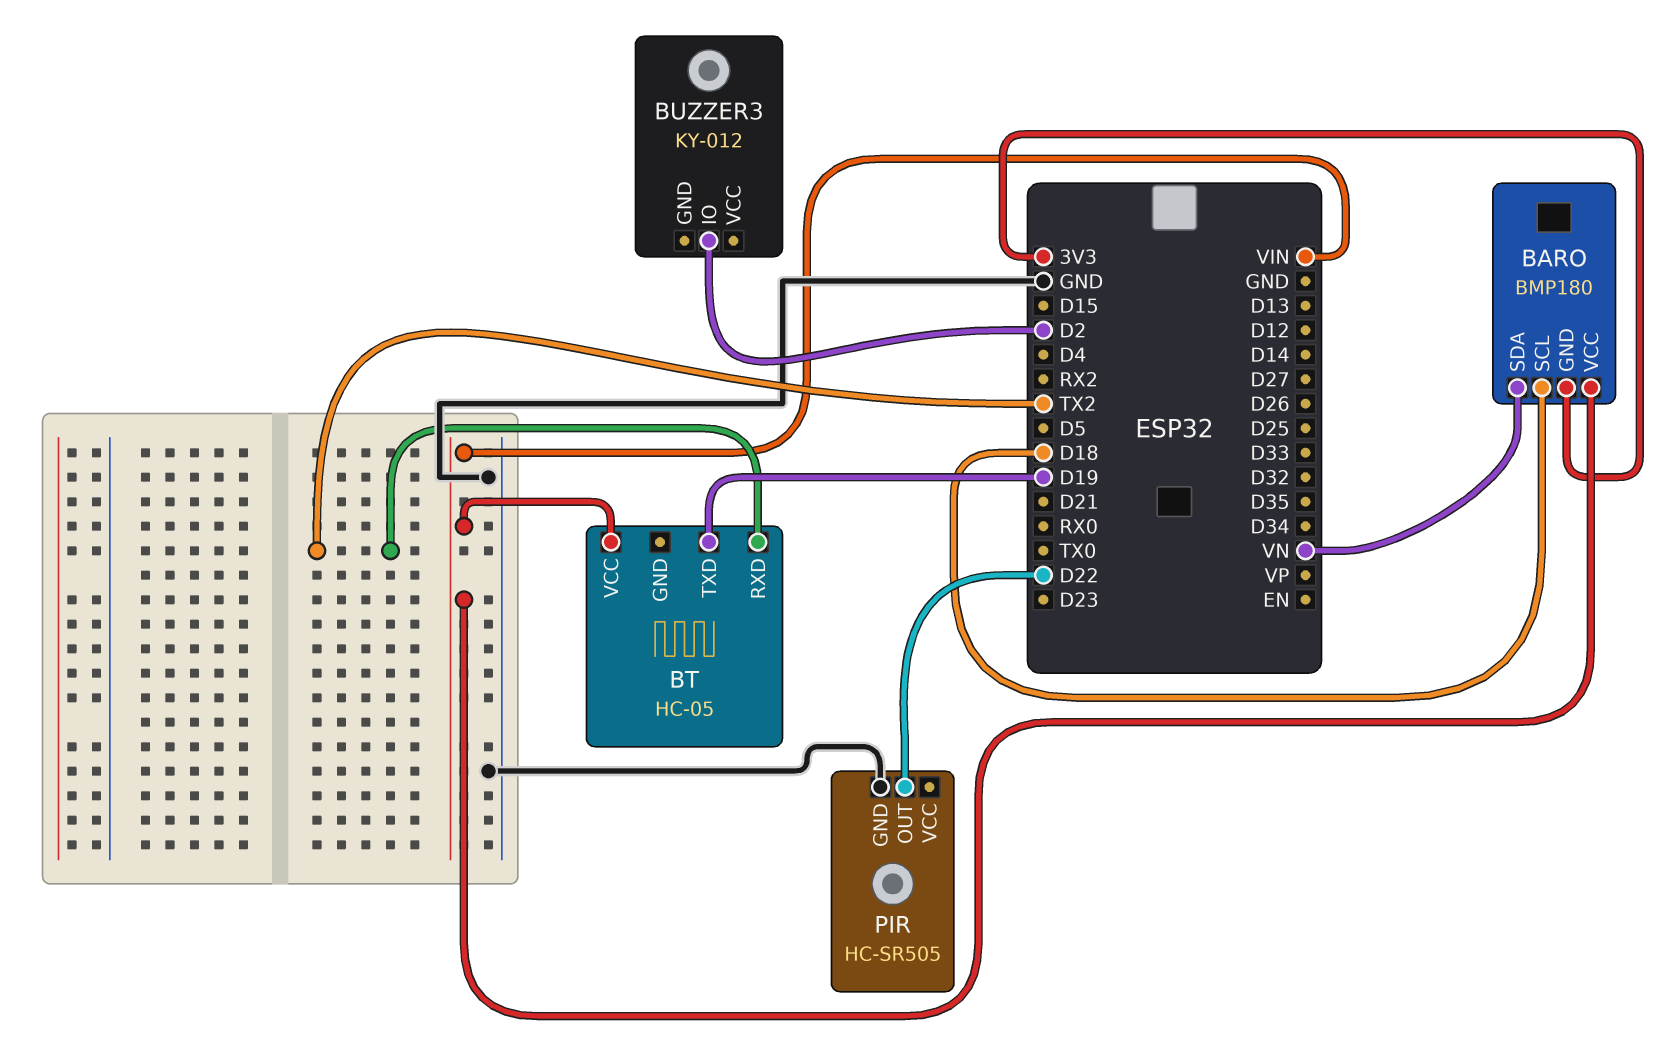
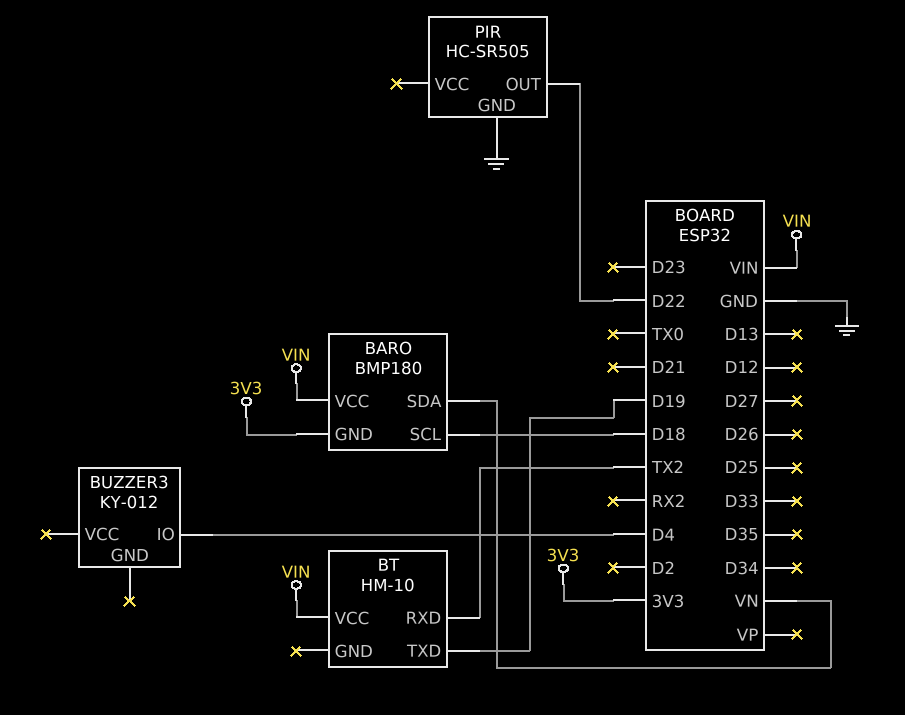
BT: HC-05 -> HM-10
BUZZER3 pin IO: D2 -> D4

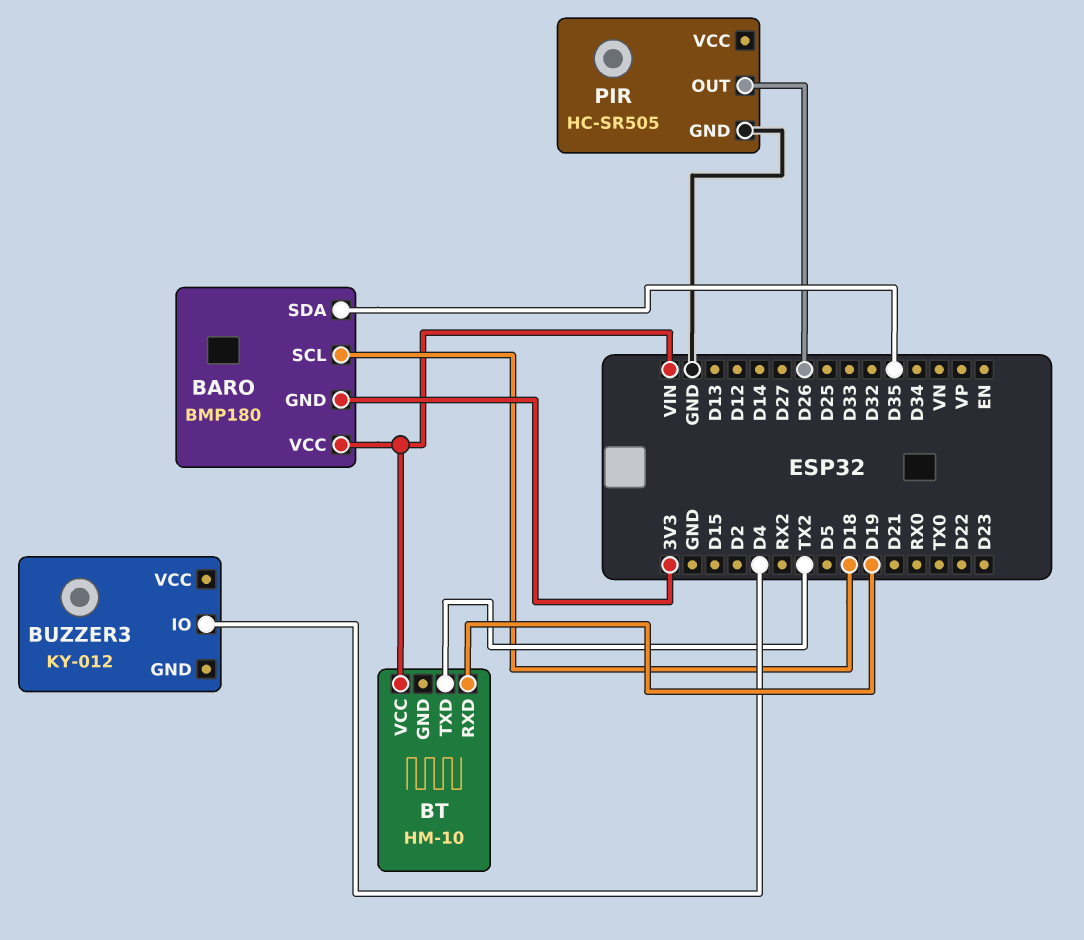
BARO pin SDA: VN -> D35
BT pin RXD: TX2 -> D19
BT pin TXD: D19 -> TX2
PIR pin OUT: D22 -> D26

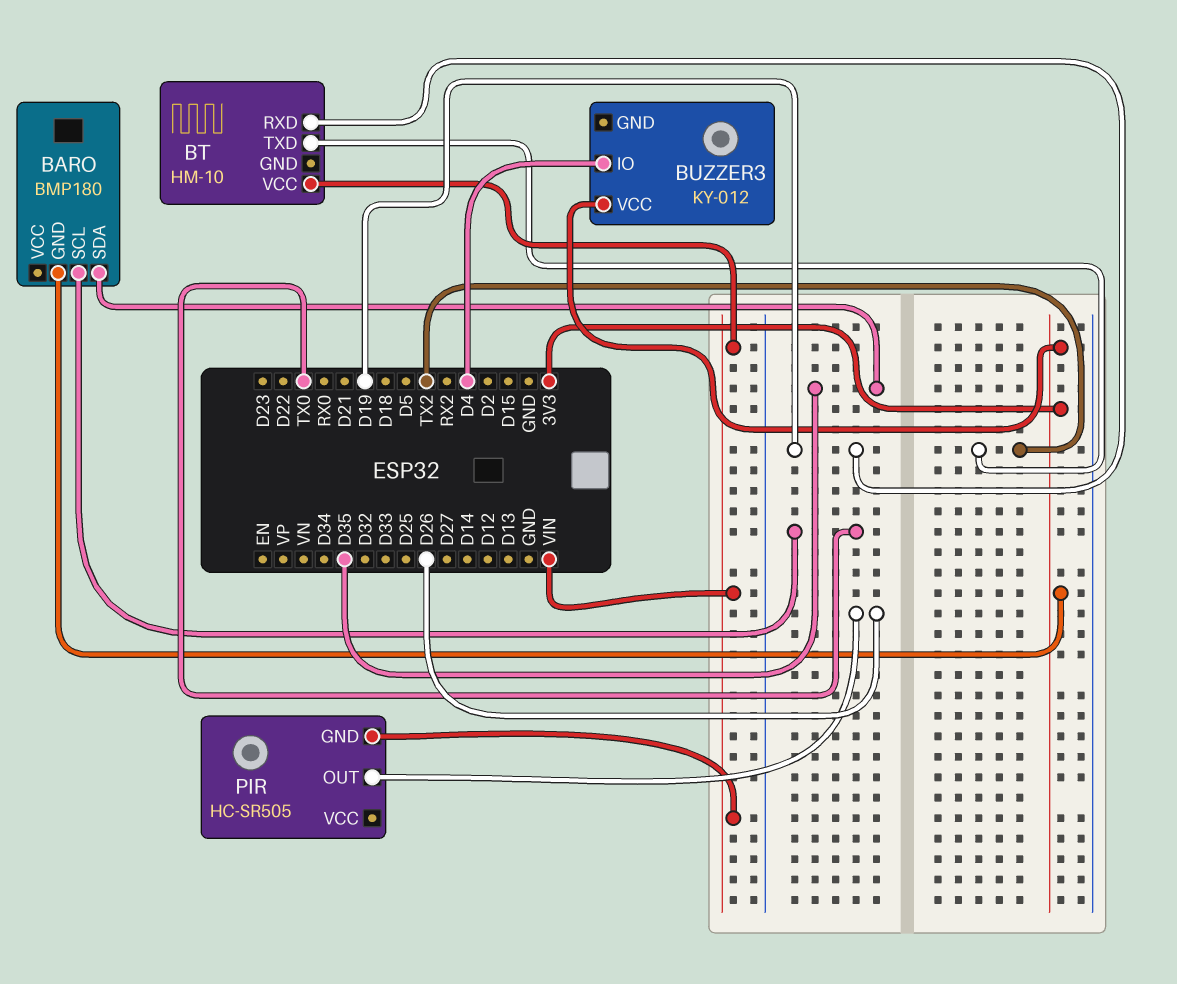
BARO pin SCL: D18 -> TX0
BARO pin VCC: VIN -> none
BUZZER3 pin VCC: none -> 3V3
PIR pin GND: GND -> VIN

